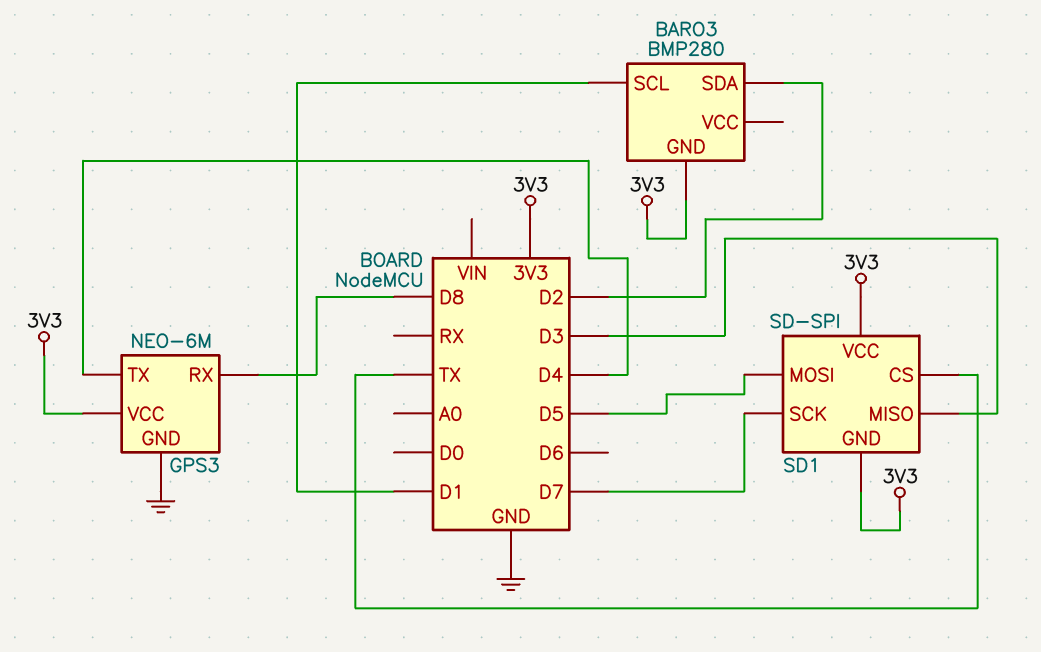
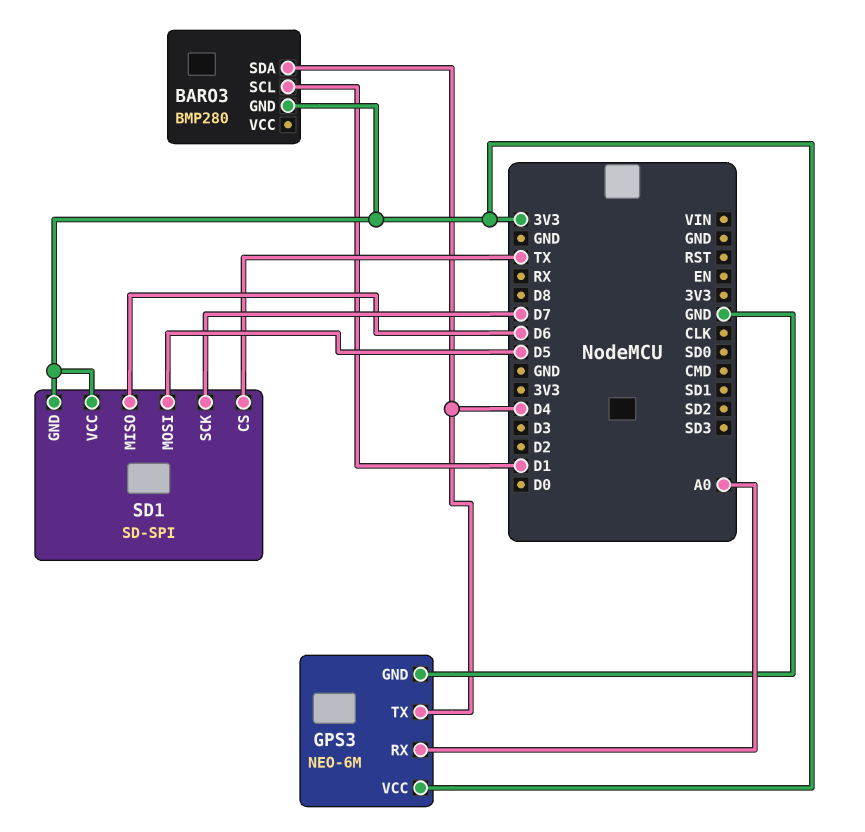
BARO3 pin SDA: D2 -> D4
GPS3 pin RX: D8 -> A0
SD1 pin MISO: D3 -> D6

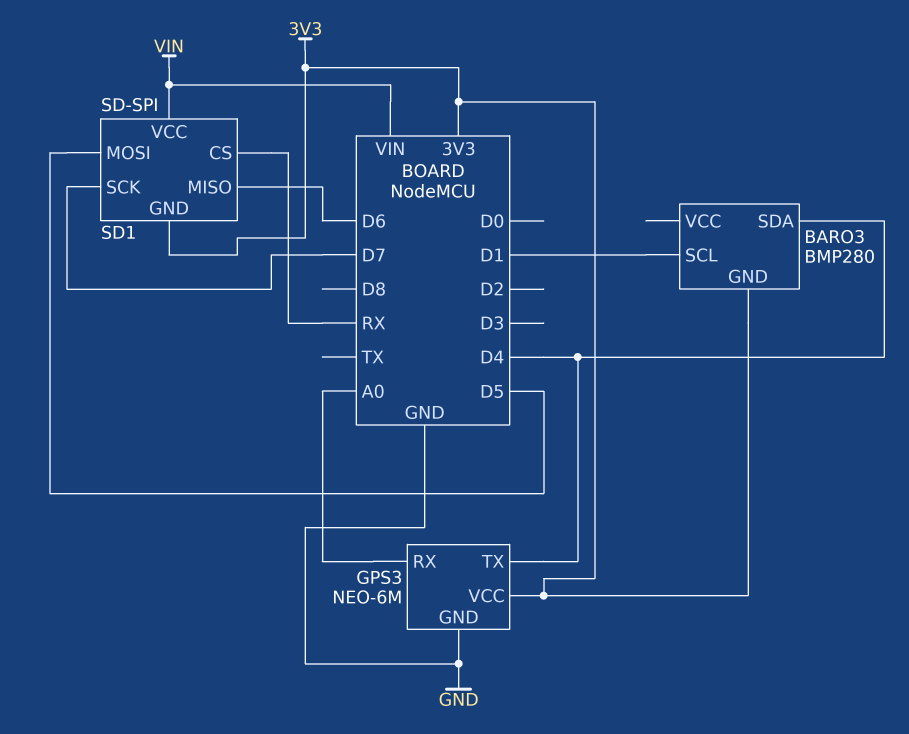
SD1 pin CS: TX -> RX
SD1 pin VCC: 3V3 -> VIN

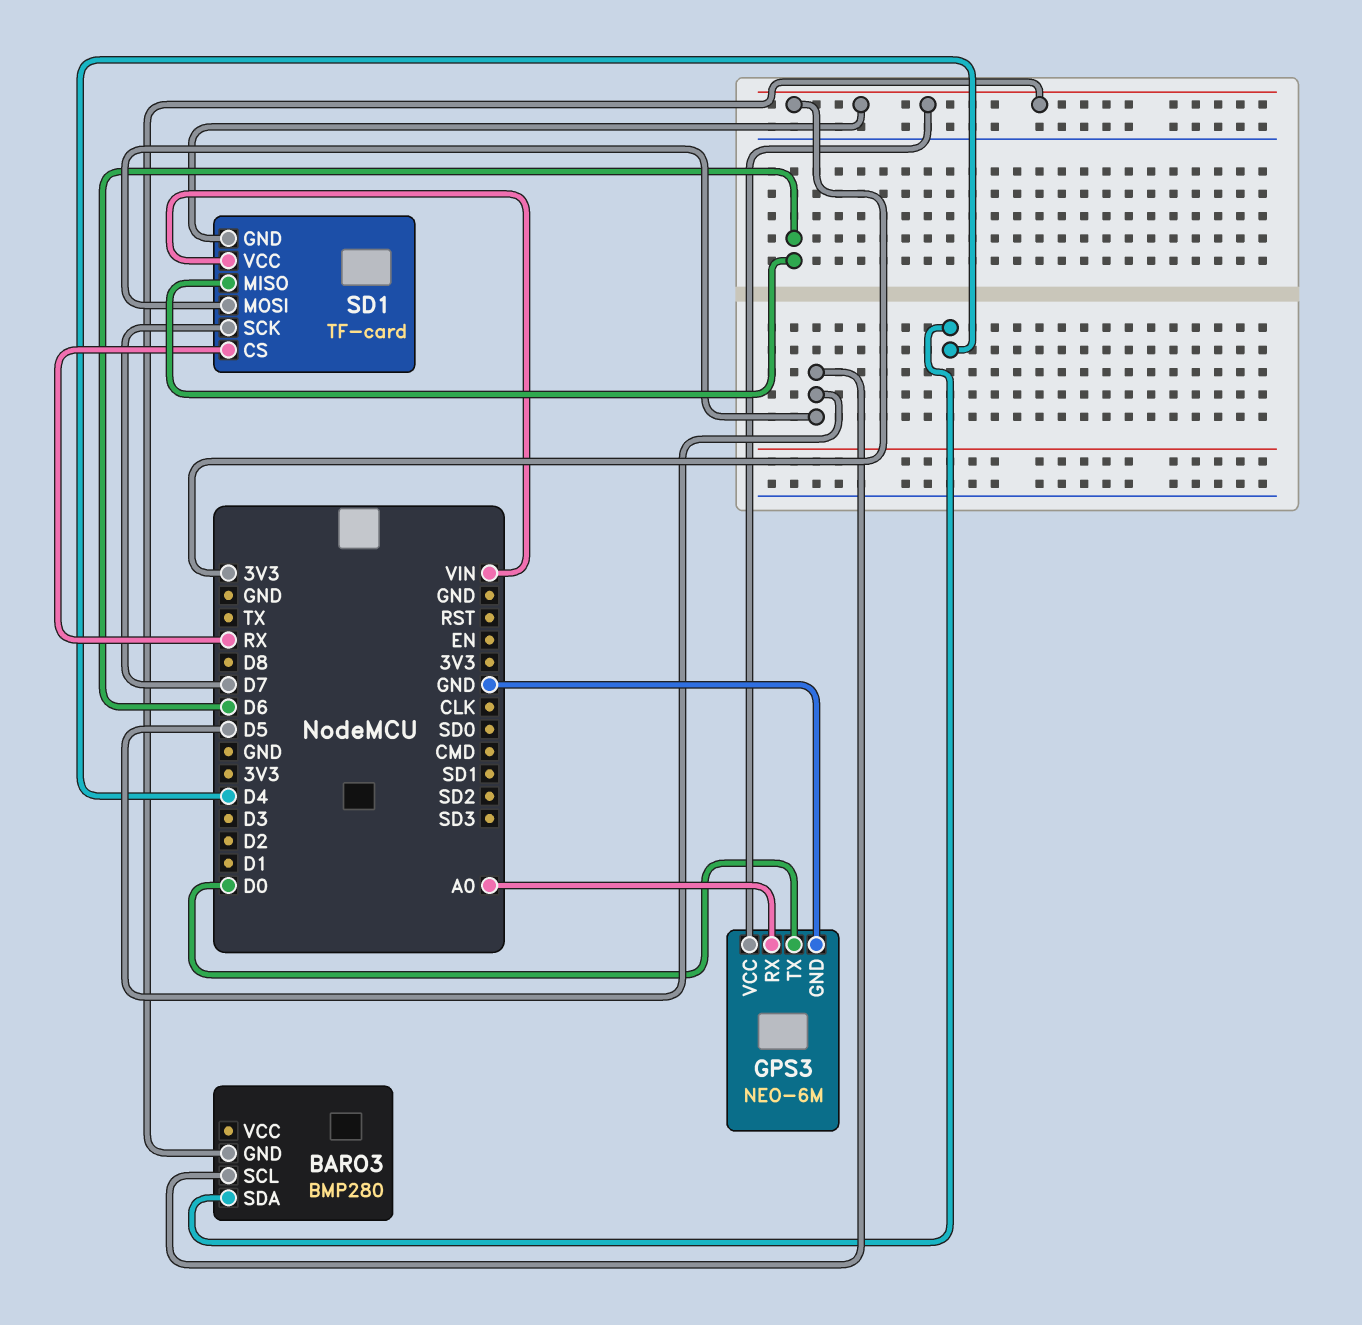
BARO3 pin SCL: D1 -> D5
GPS3 pin TX: D4 -> D0
SD1: SD-SPI -> TF-card

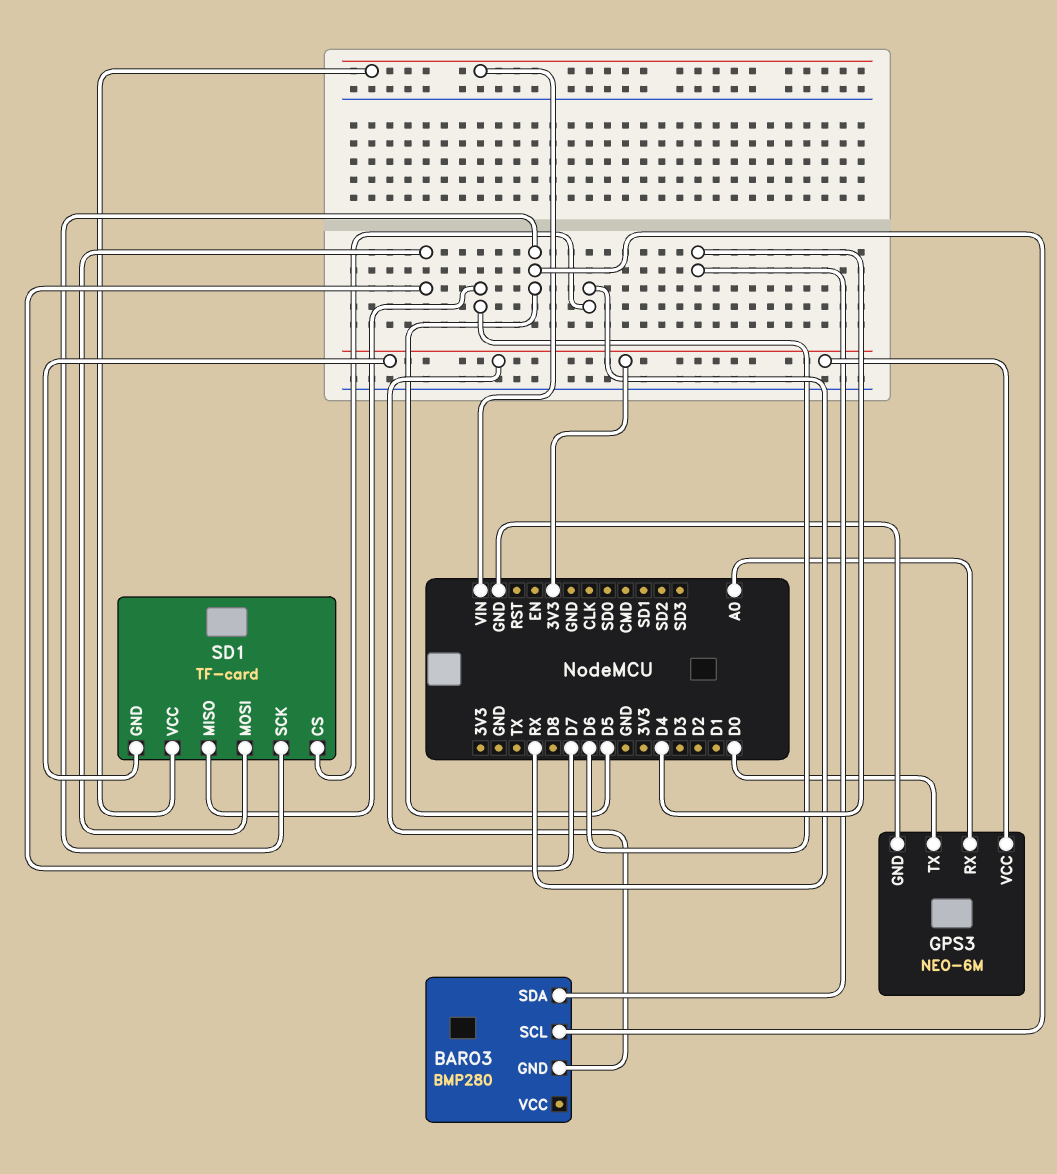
SD1 pin MOSI: D5 -> D7
SD1 pin SCK: D7 -> D5

